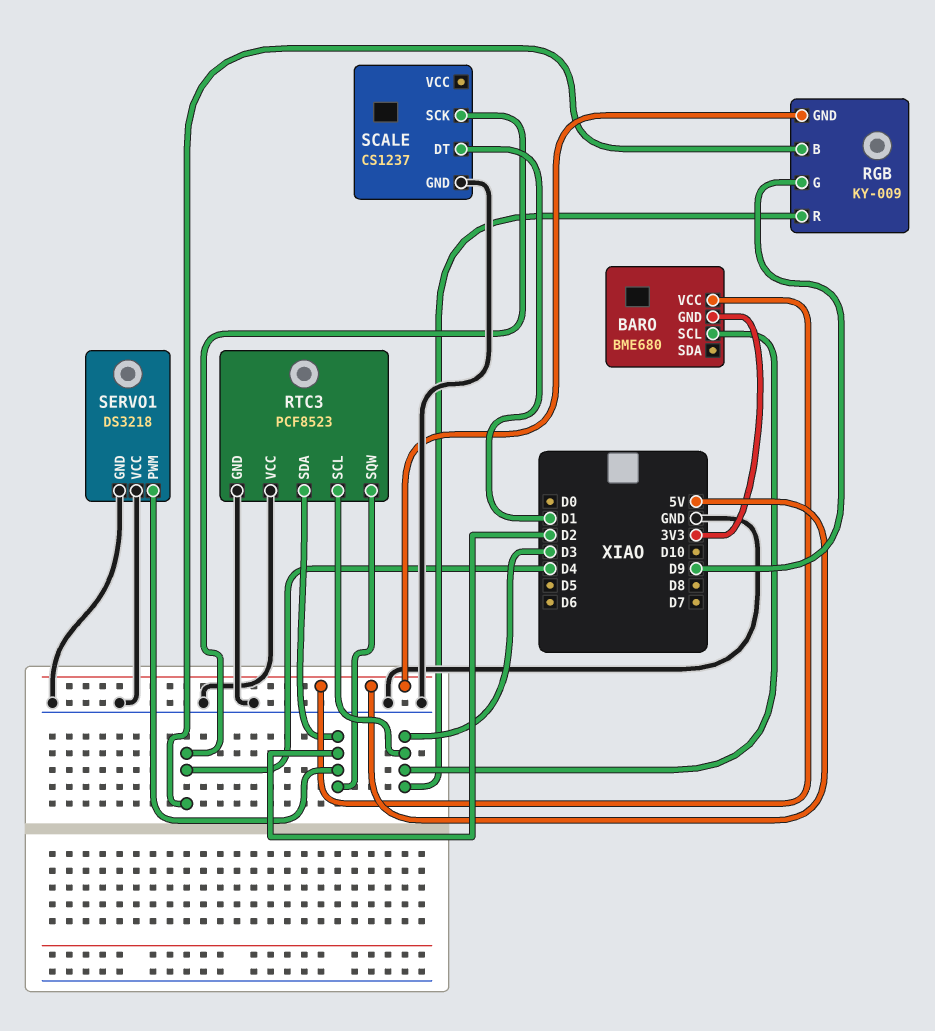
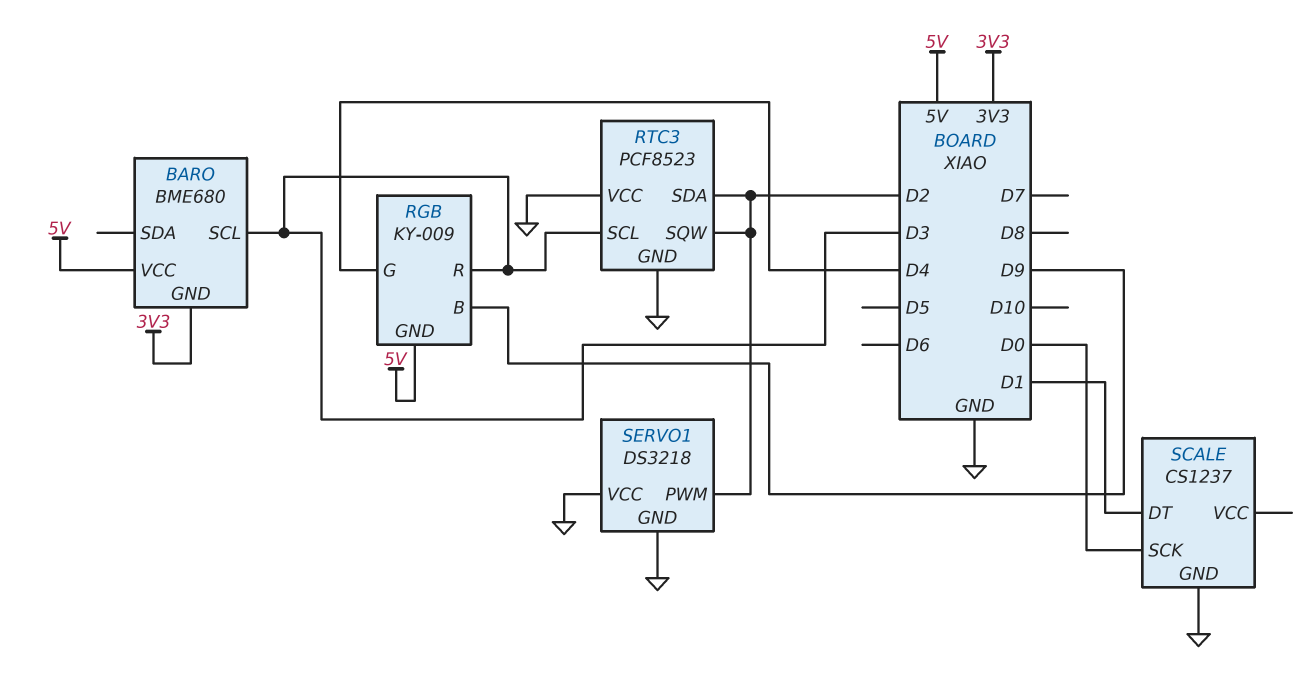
RGB pin B: D4 -> D9
RGB pin G: D9 -> D4
SCALE pin SCK: D4 -> D0

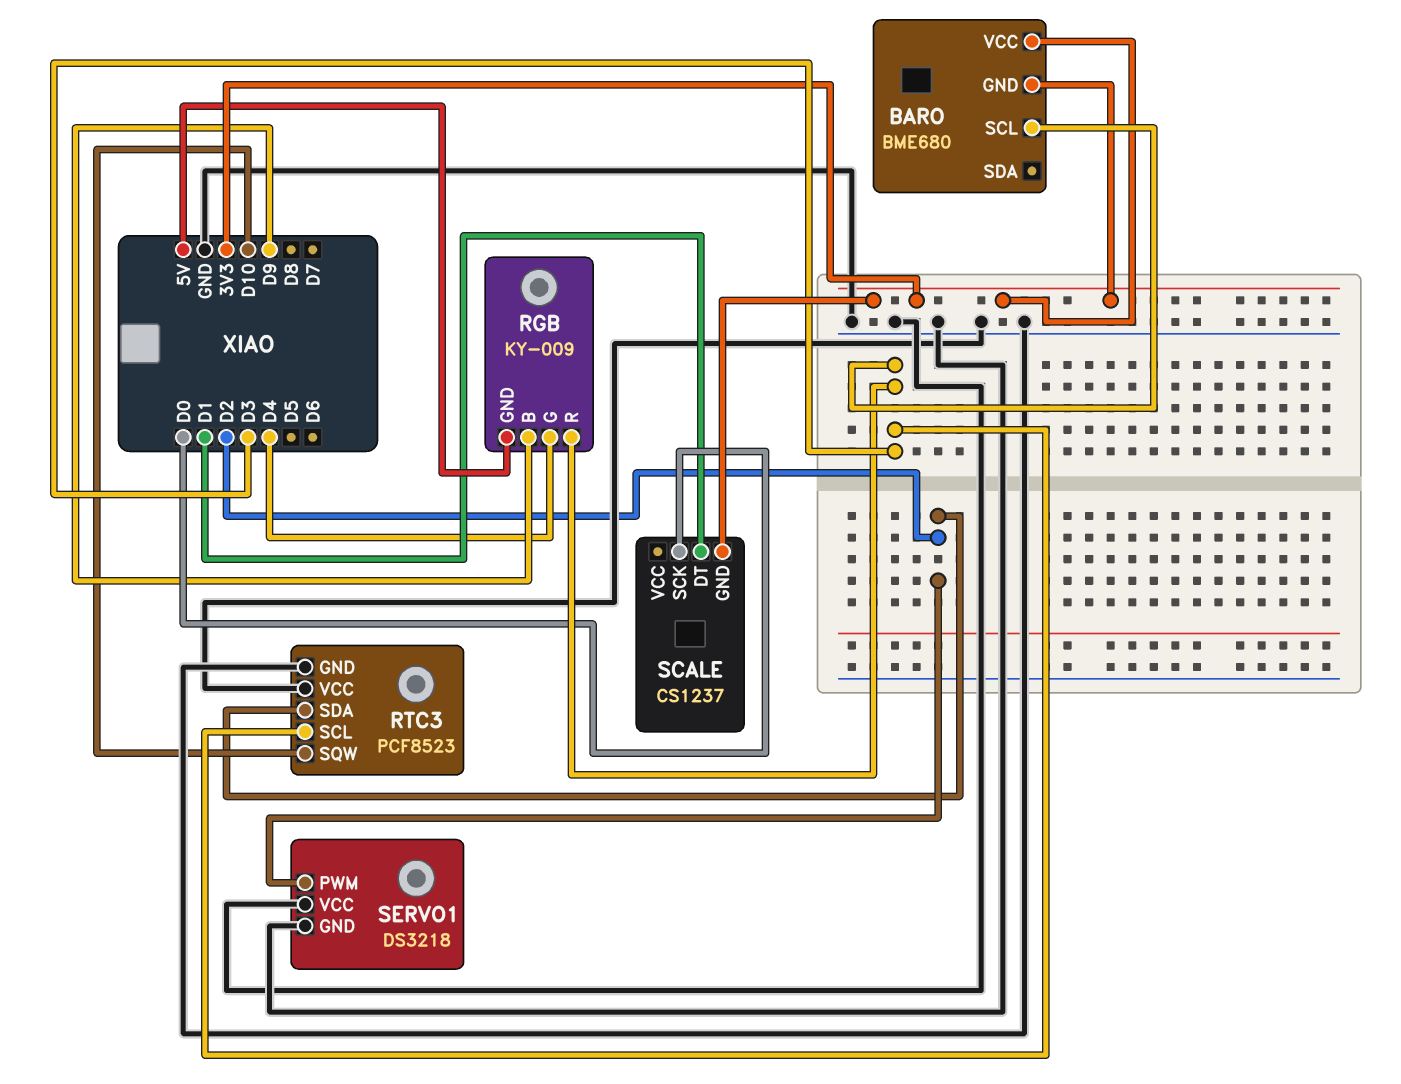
BARO pin VCC: 5V -> 3V3
RTC3 pin SQW: D2 -> D10
SCALE pin GND: GND -> 3V3

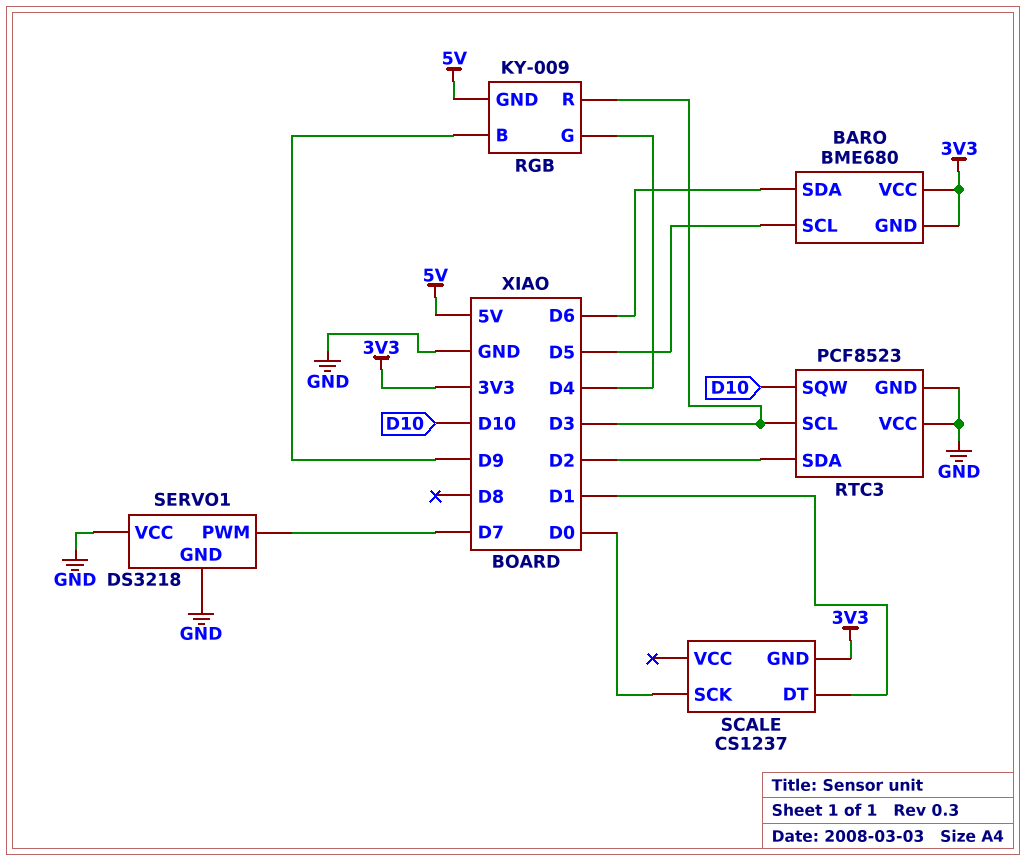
BARO pin SCL: D3 -> D5
BARO pin SDA: none -> D6
SERVO1 pin PWM: D2 -> D7

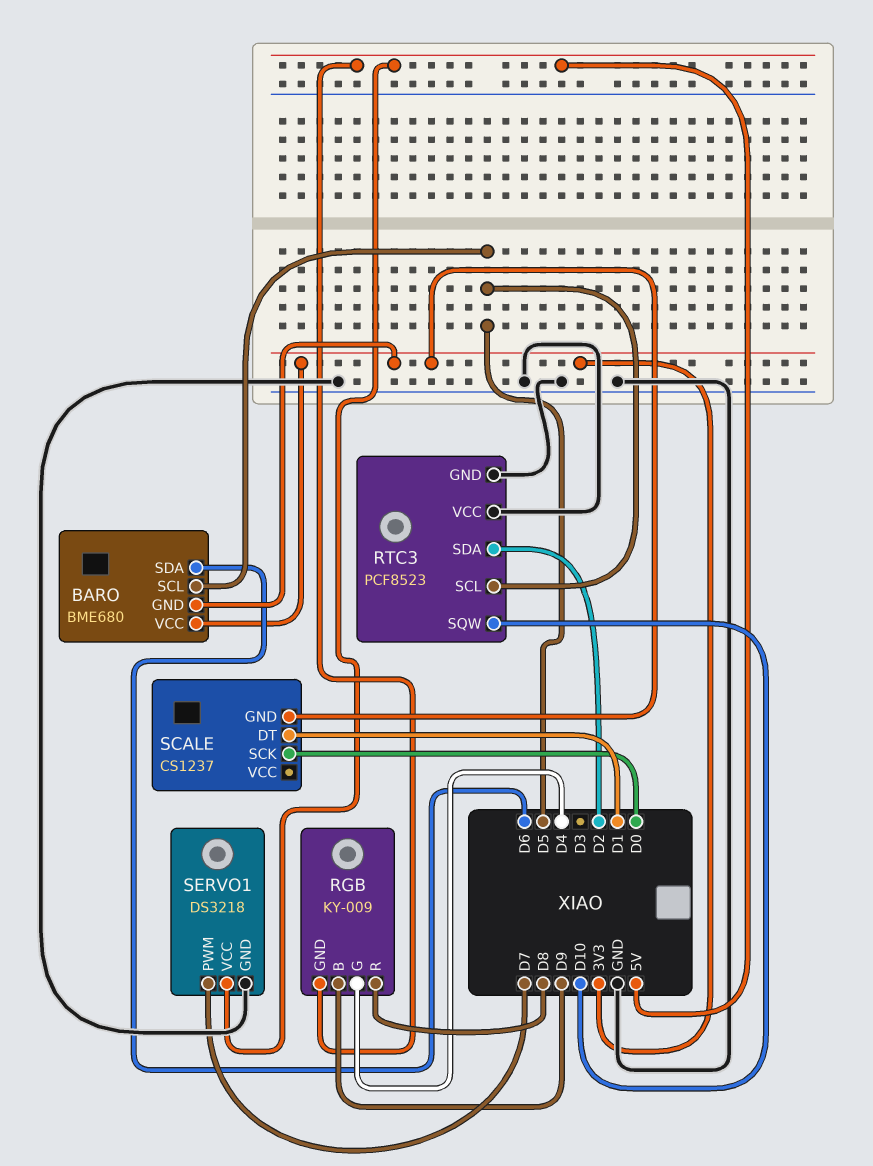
RGB pin R: D3 -> D8
RTC3 pin SCL: D3 -> D5
SERVO1 pin VCC: GND -> 5V

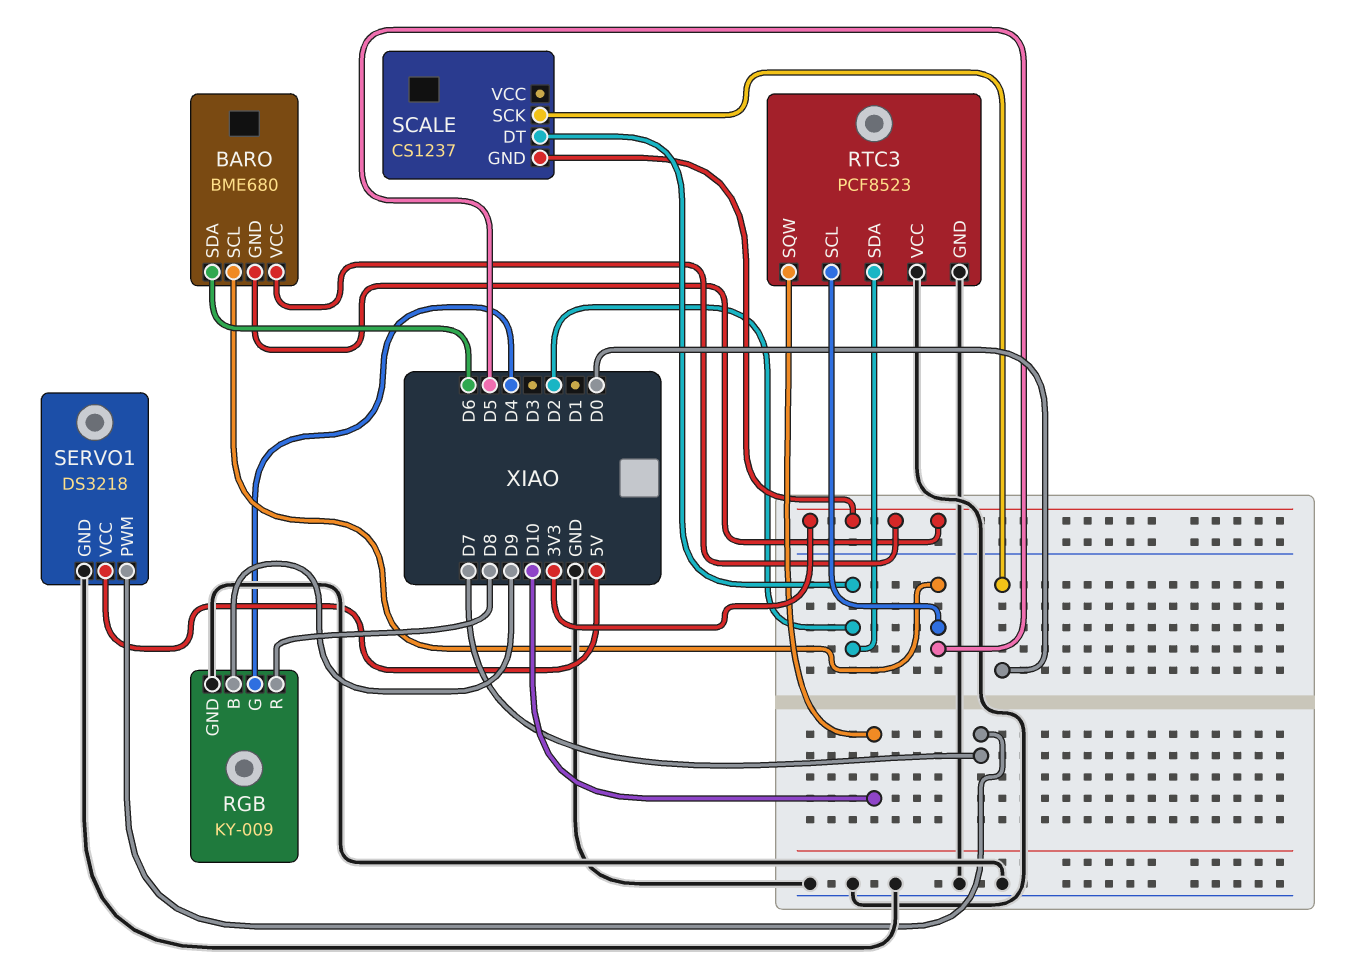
RGB pin GND: 5V -> GND
SCALE pin DT: D1 -> D2

